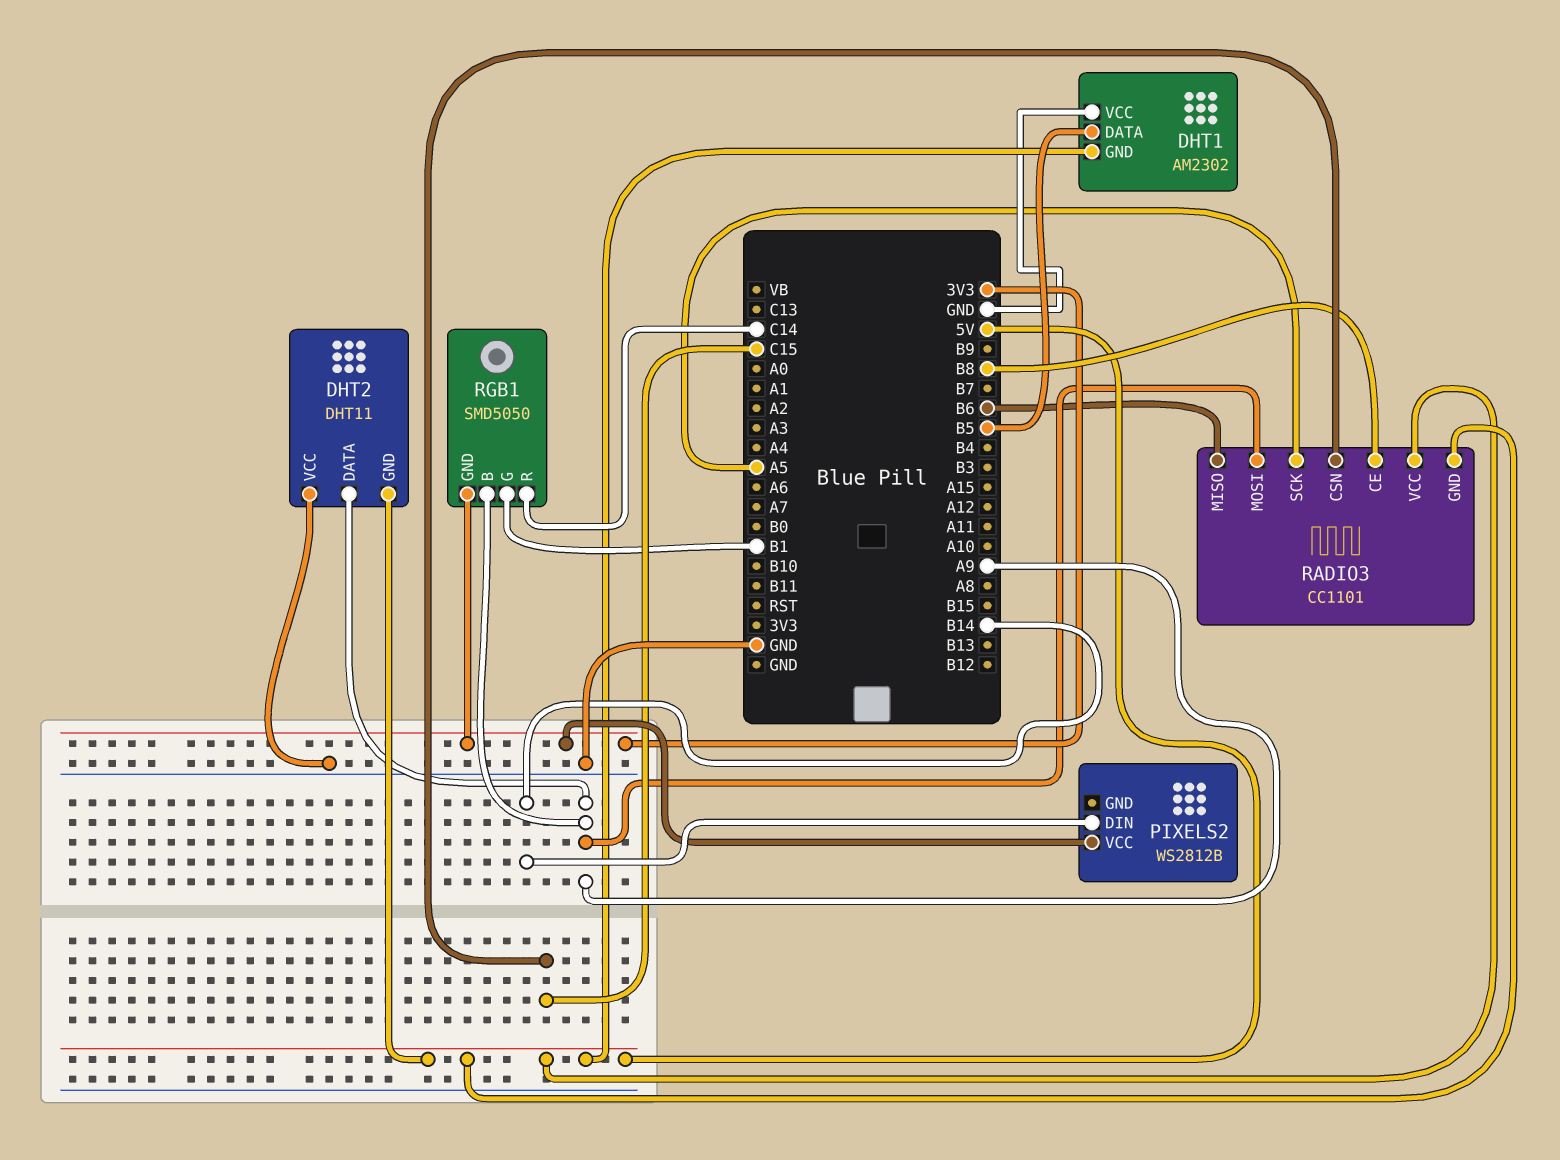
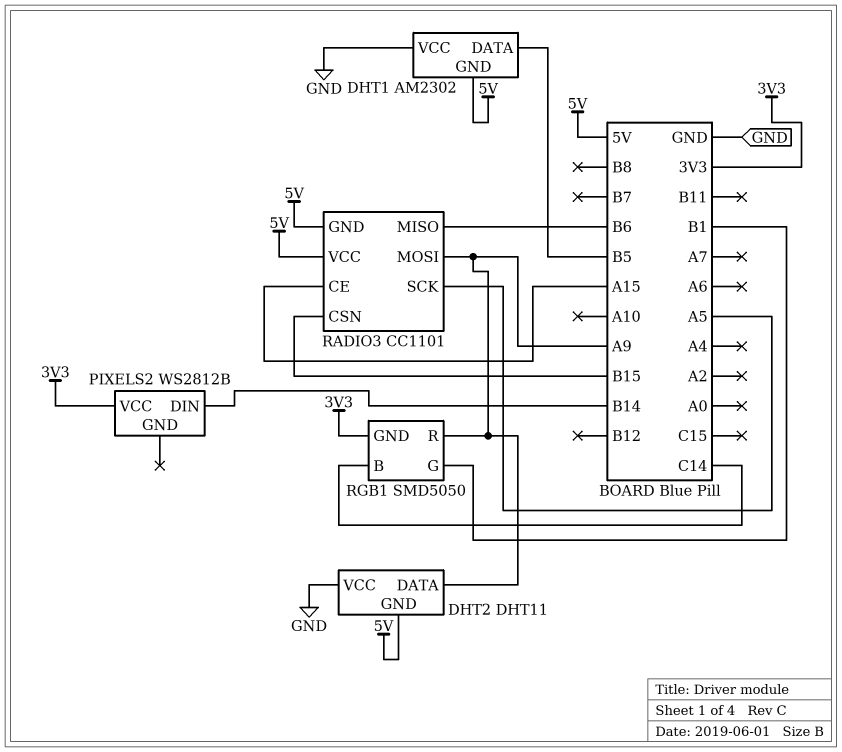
RADIO3 pin CE: B8 -> A15
RADIO3 pin CSN: C15 -> B15
RGB1 pin B: A9 -> C14
RGB1 pin R: C14 -> A9

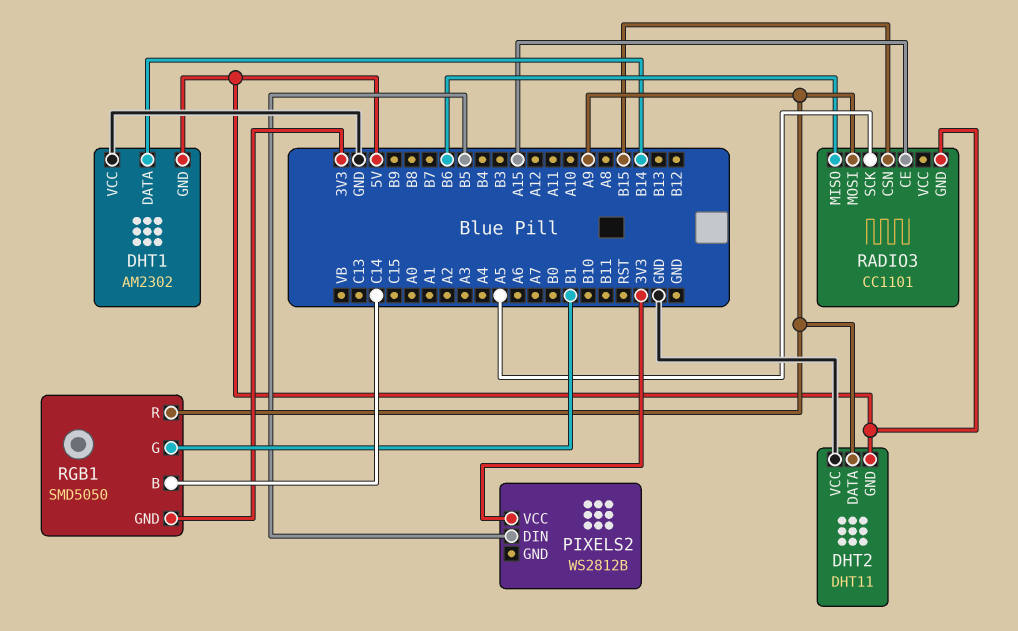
DHT1 pin DATA: B5 -> B14
PIXELS2 pin DIN: B14 -> B5
RADIO3 pin VCC: 5V -> none

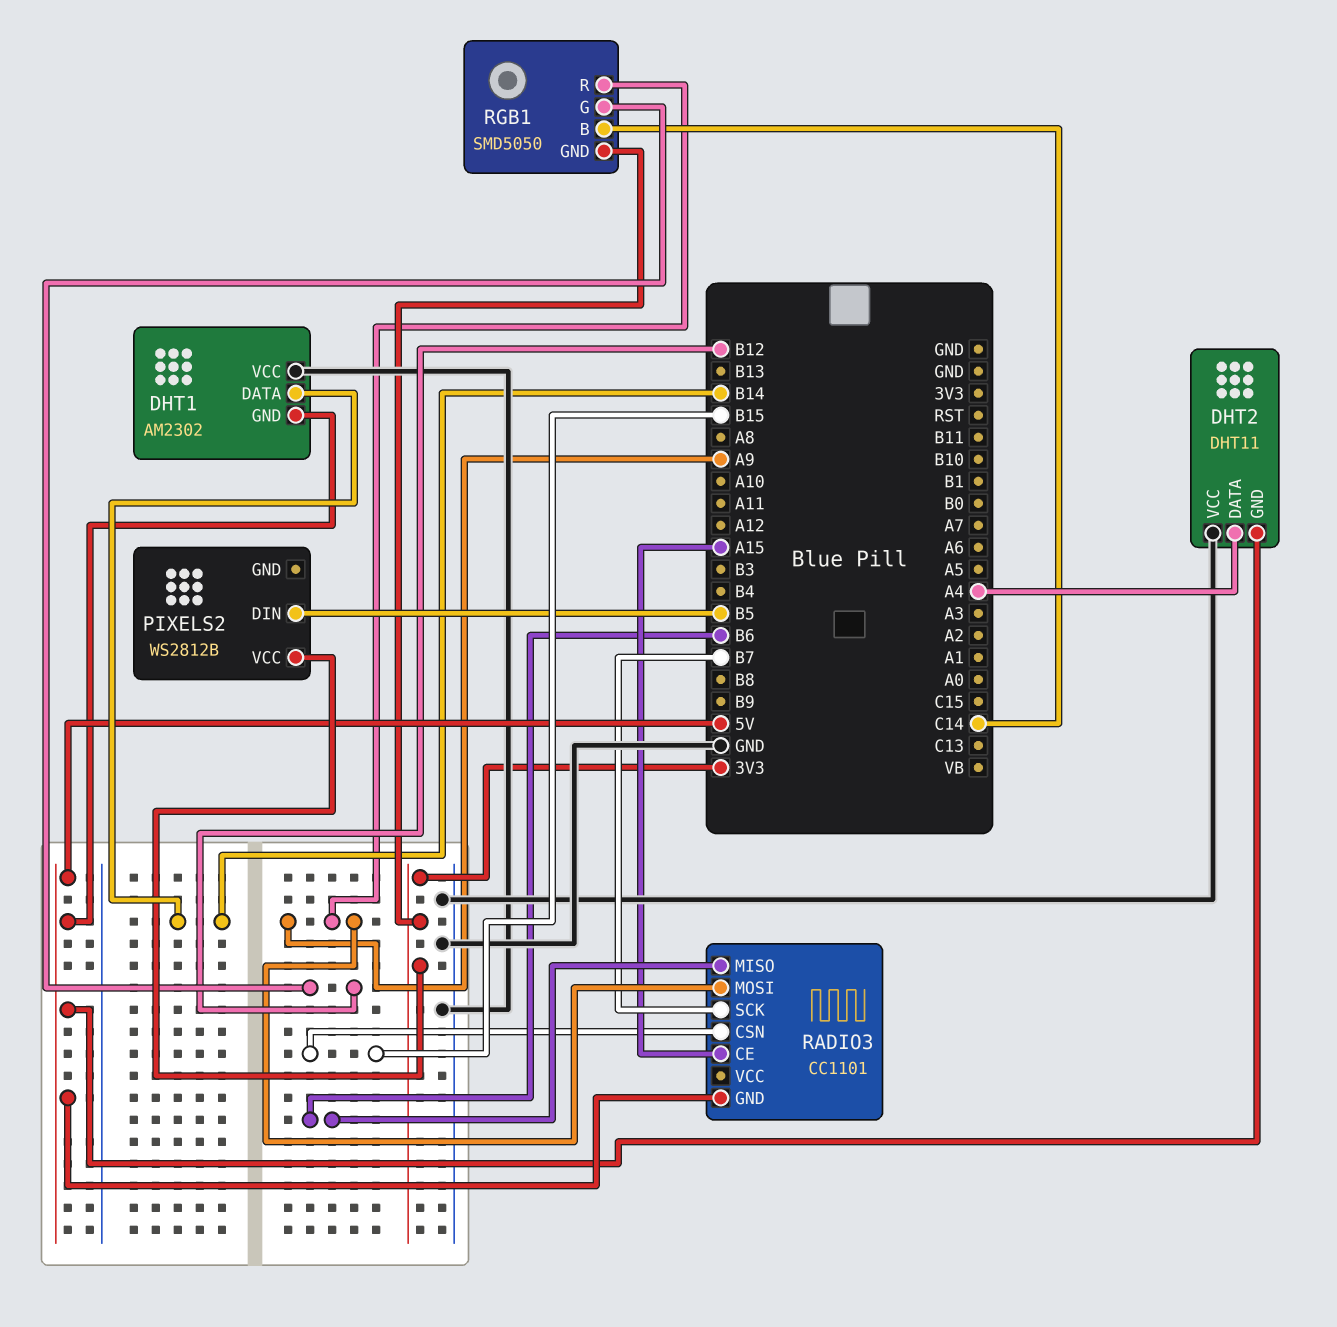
DHT2 pin DATA: A9 -> A4
RADIO3 pin SCK: A5 -> B7
RGB1 pin G: B1 -> B12

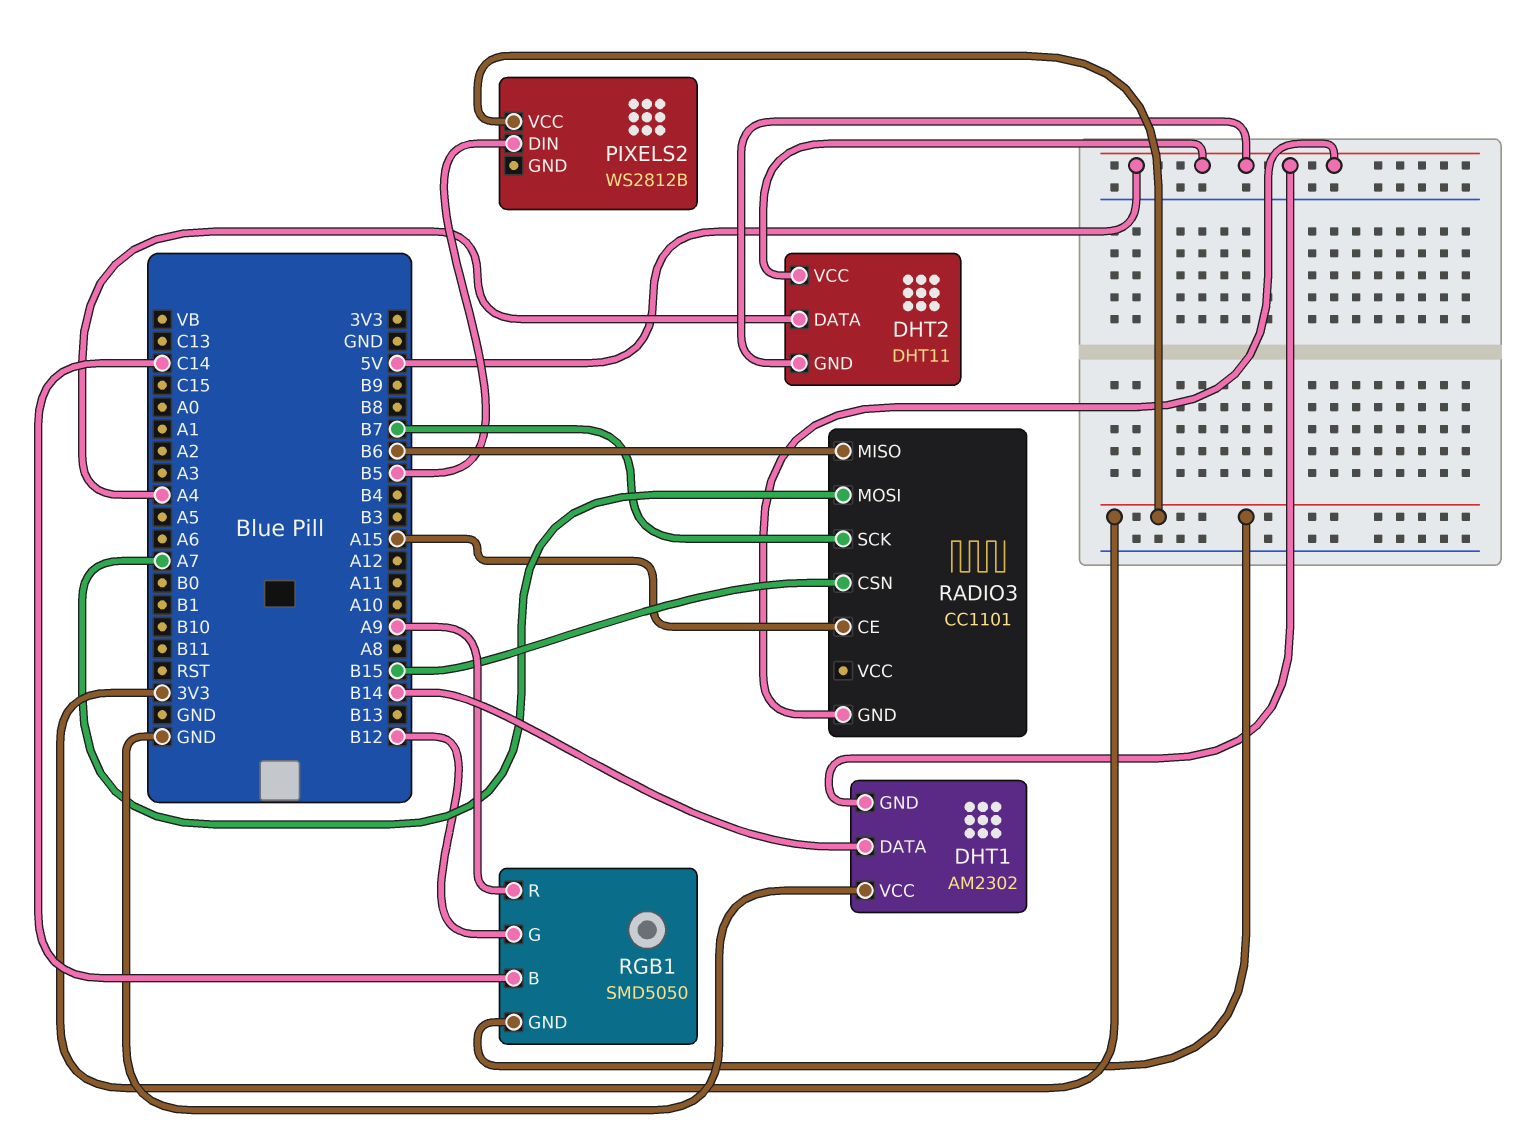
DHT2 pin VCC: GND -> 5V
RADIO3 pin MOSI: A9 -> A7

